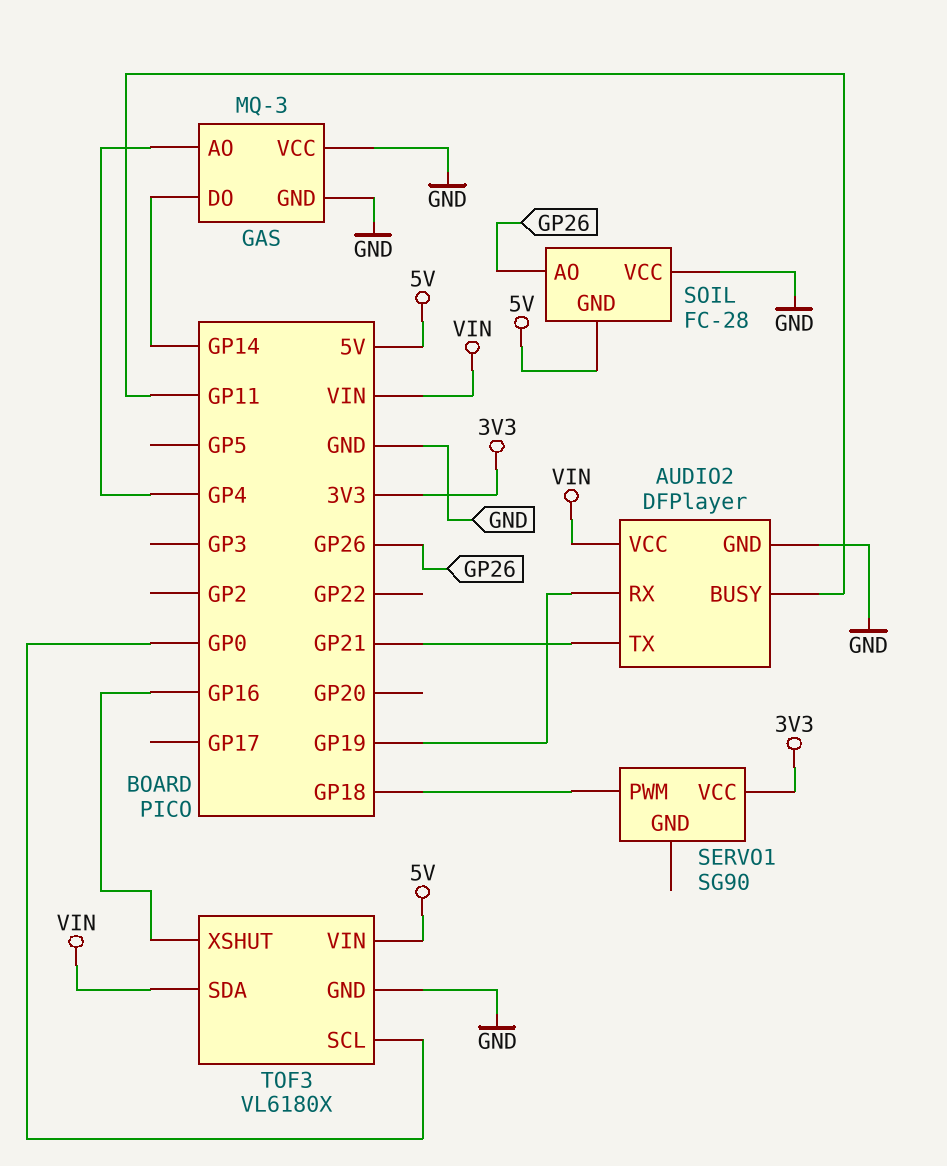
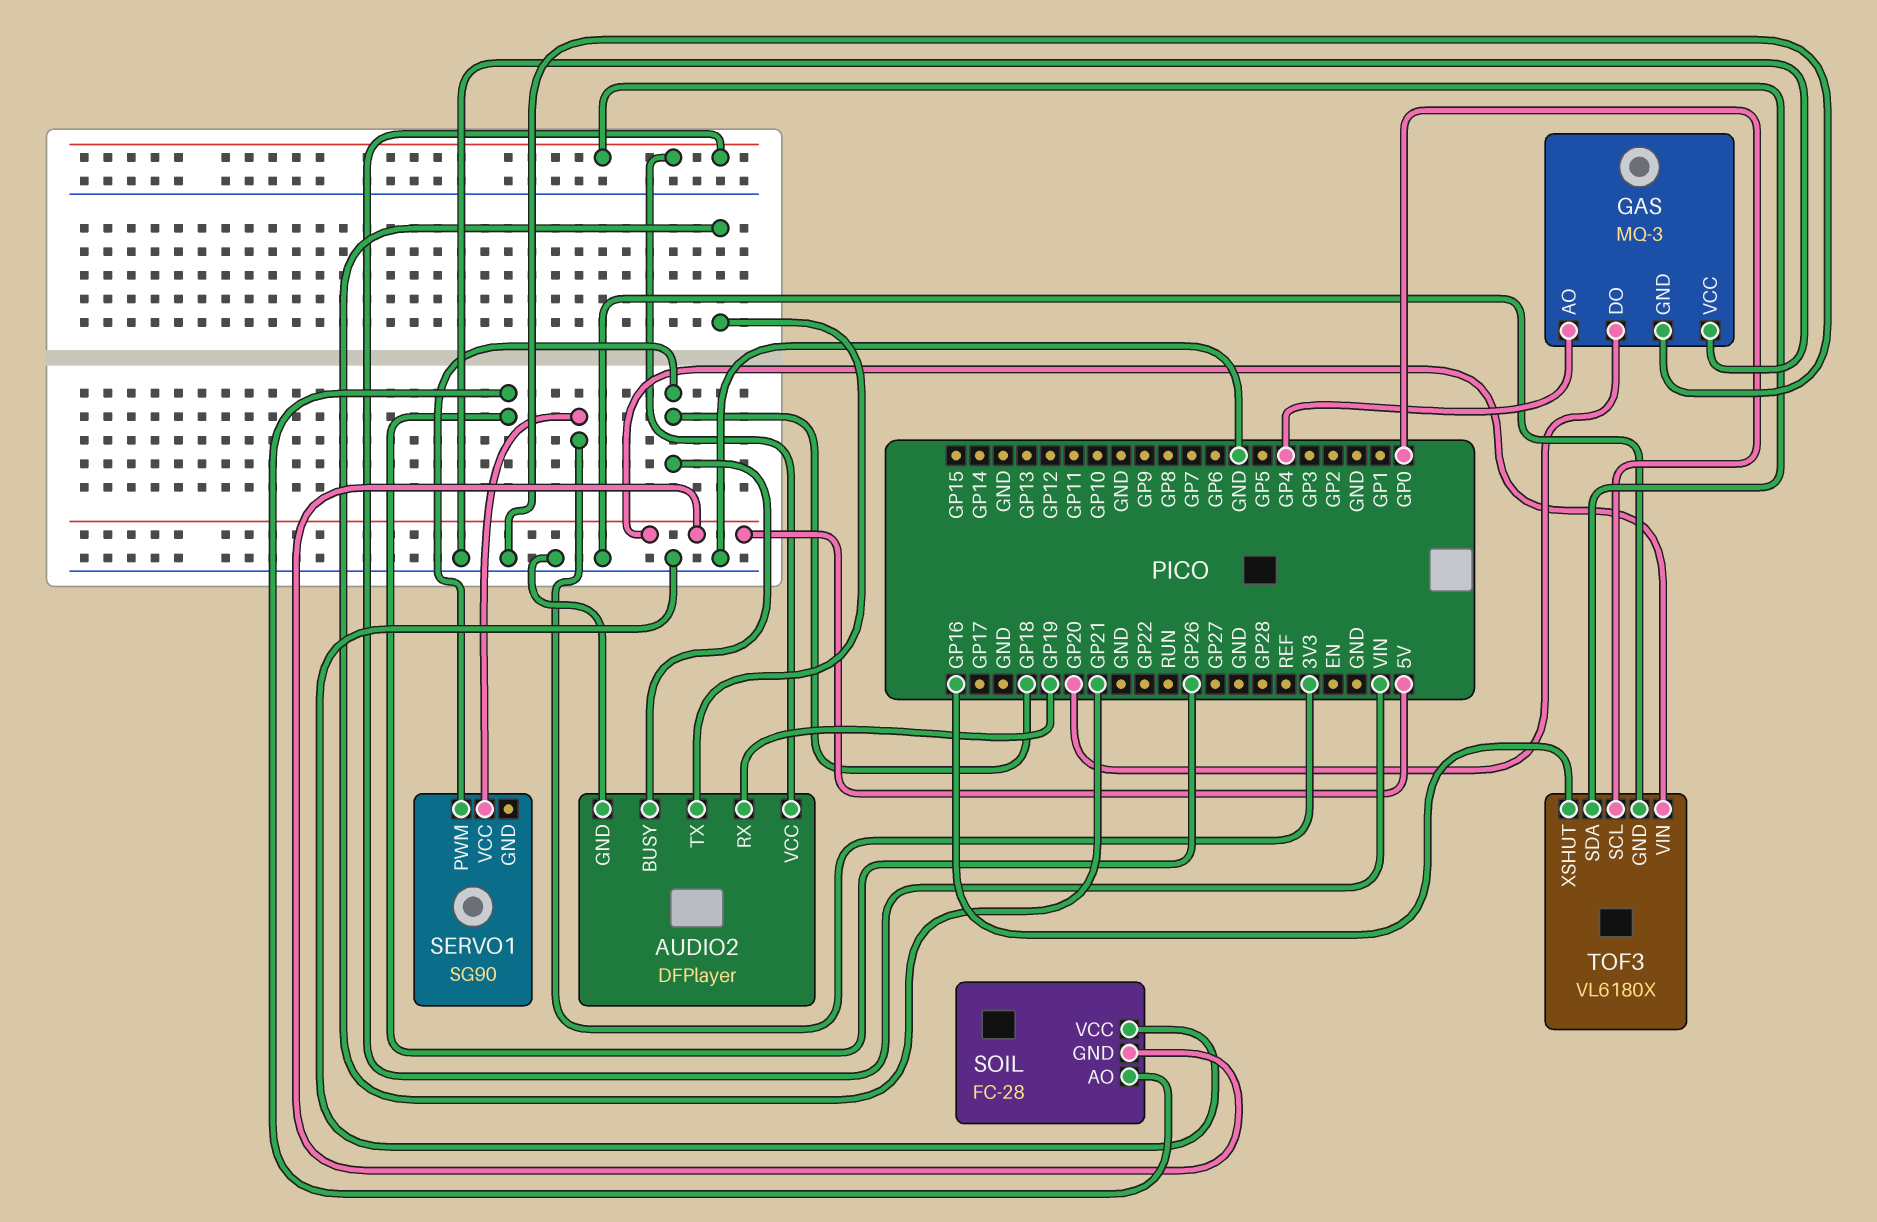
AUDIO2 pin BUSY: GP11 -> GP18
GAS pin DO: GP14 -> GP20

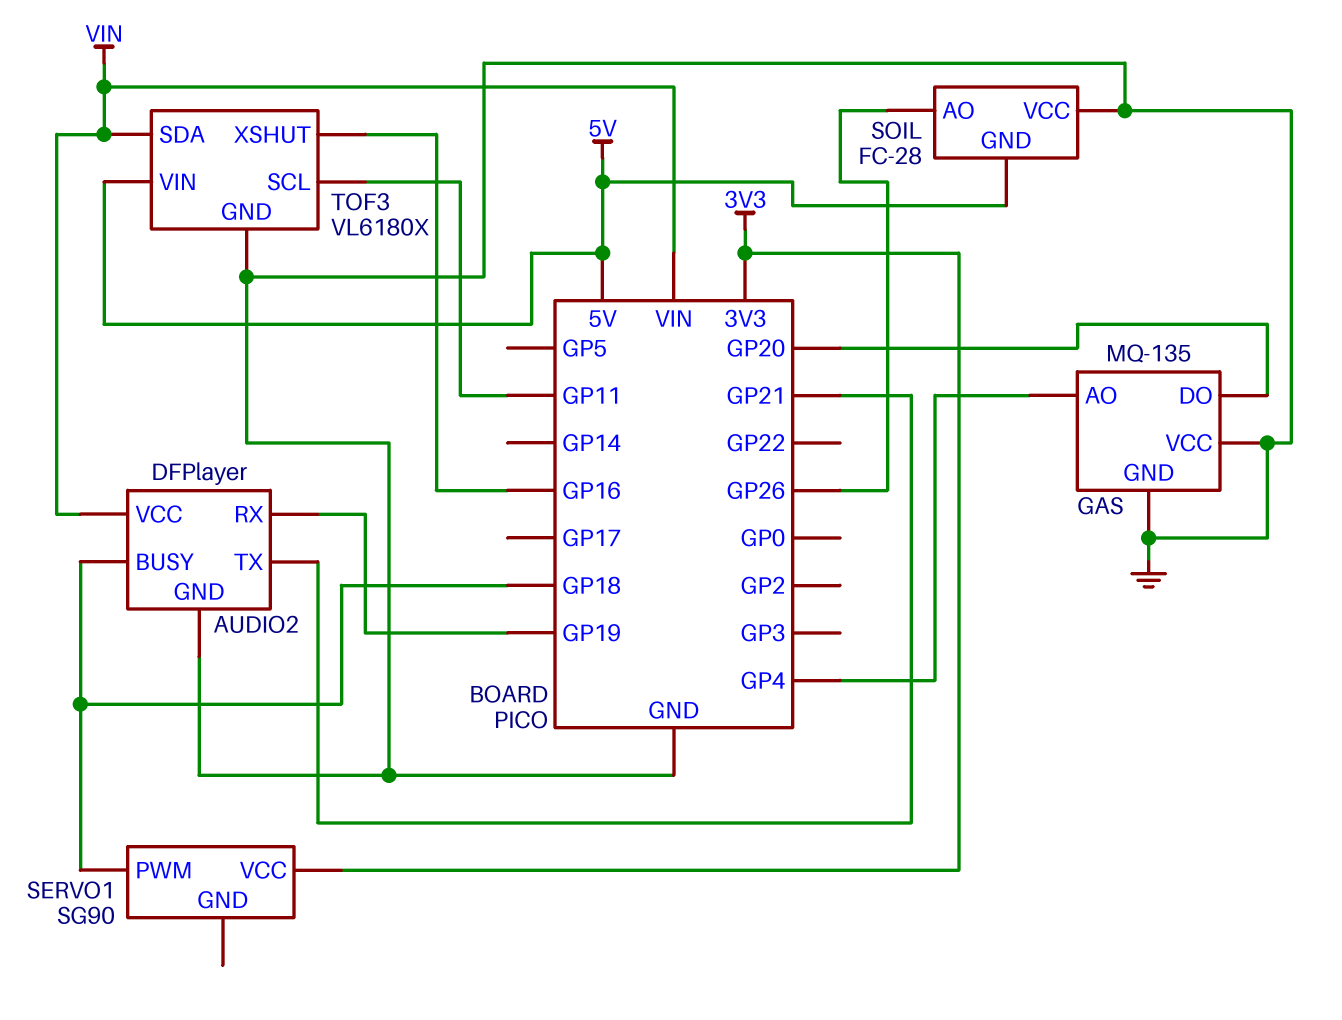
GAS: MQ-3 -> MQ-135
TOF3 pin SCL: GP0 -> GP11

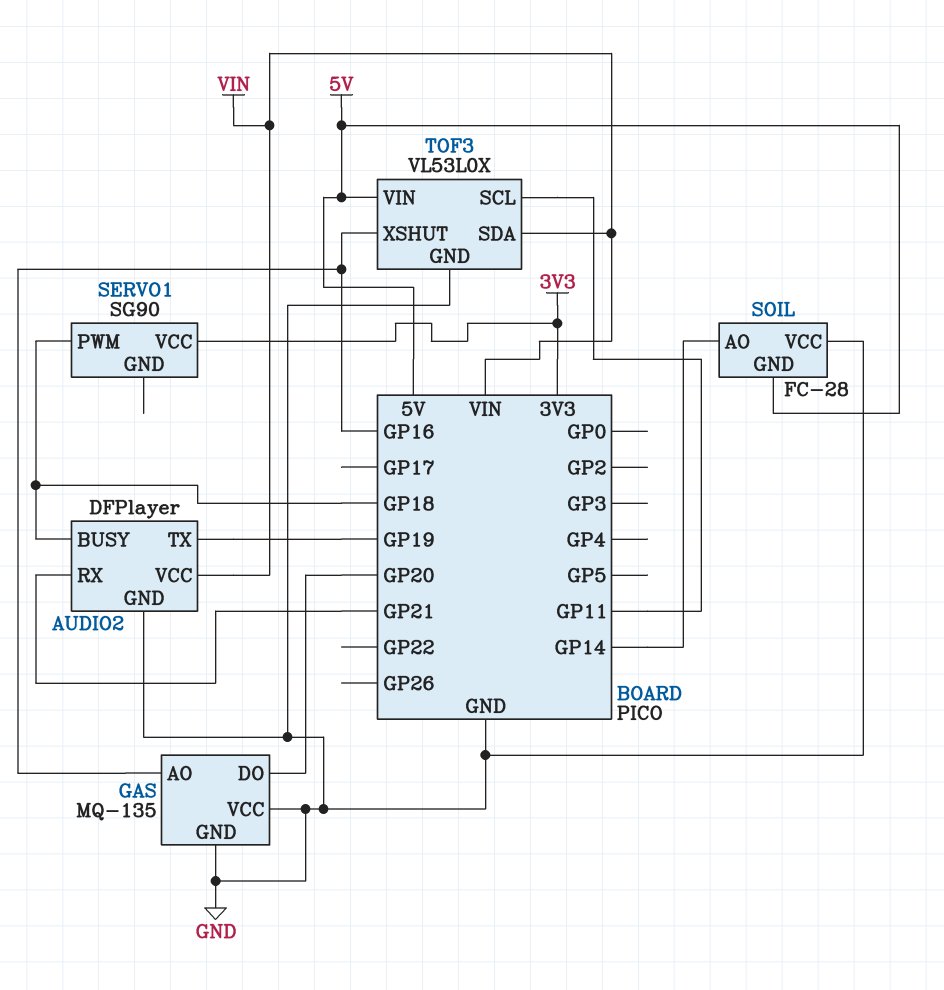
AUDIO2 pin RX: GP19 -> GP21
AUDIO2 pin TX: GP21 -> GP19
GAS pin AO: GP4 -> GP16
SOIL pin AO: GP26 -> GP14
TOF3: VL6180X -> VL53L0X

